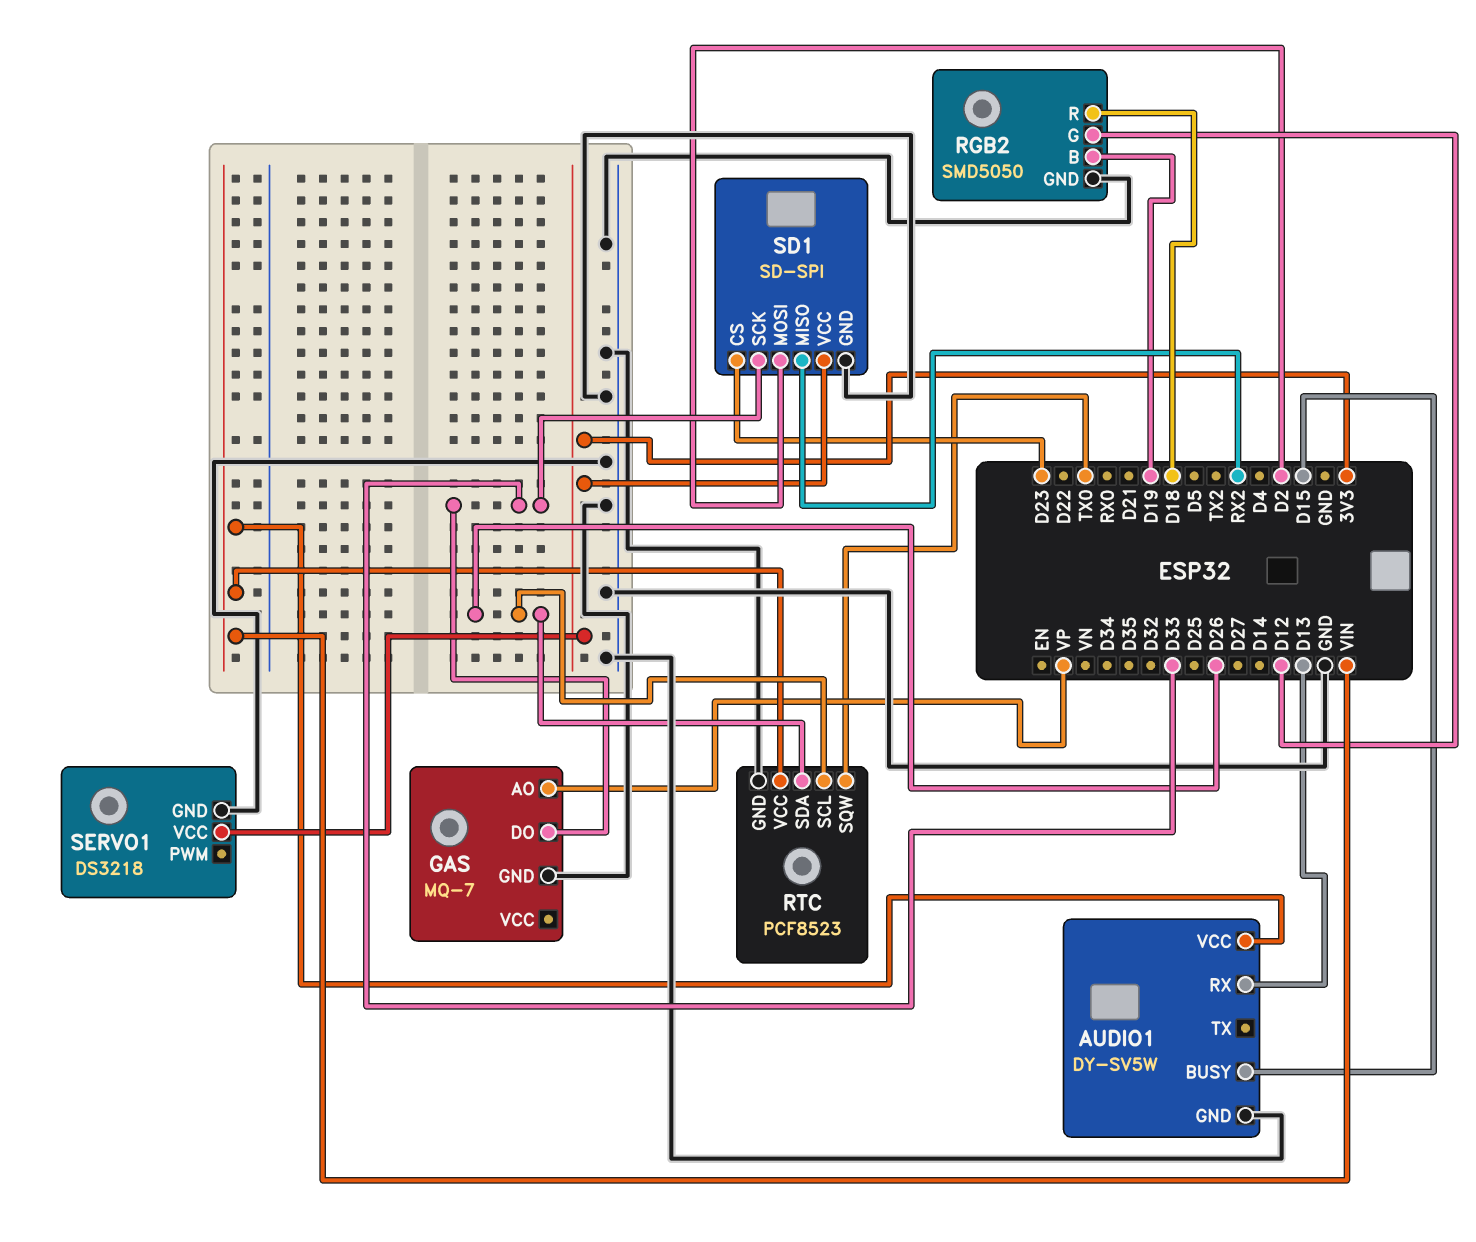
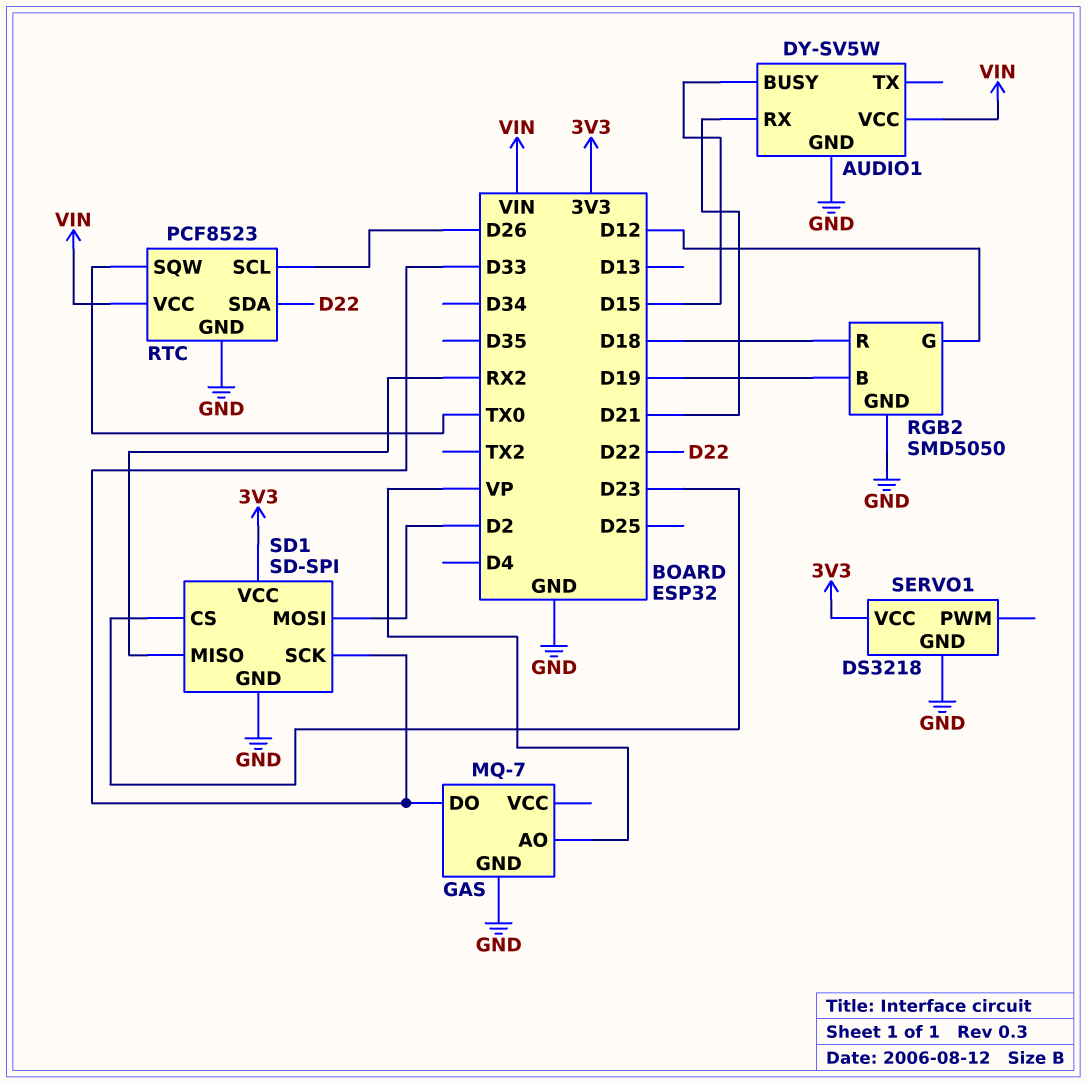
AUDIO1 pin RX: D13 -> D21
RTC pin SDA: D26 -> D22

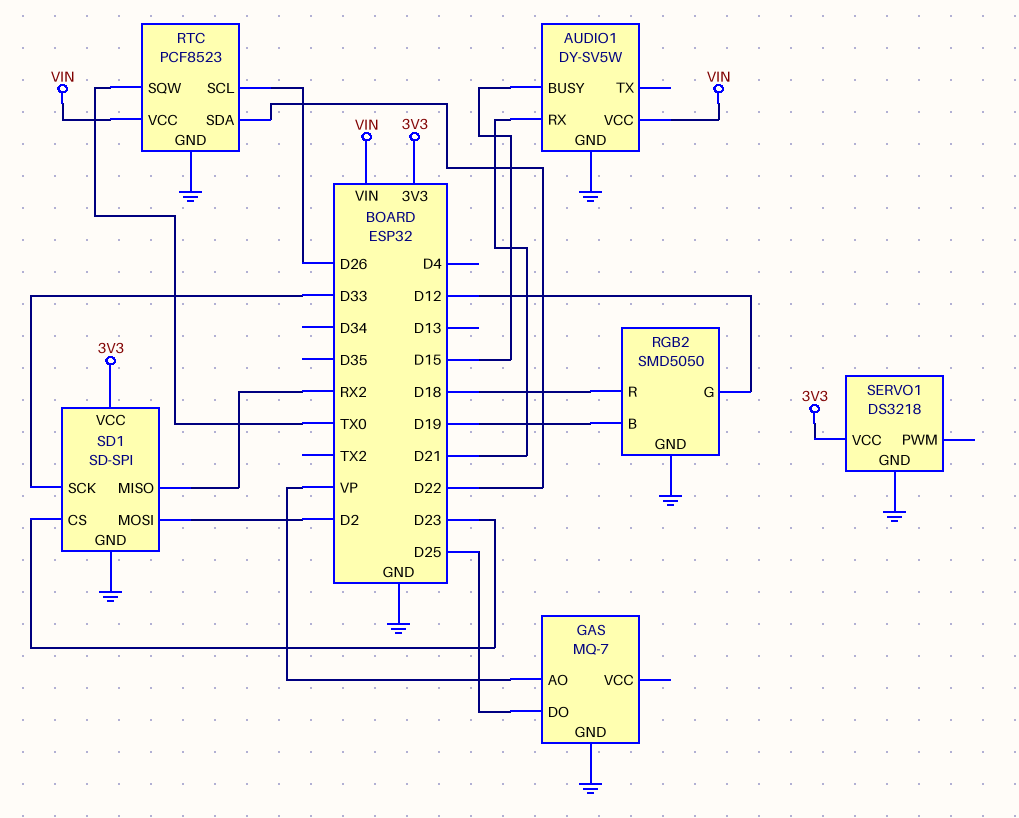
GAS pin DO: D33 -> D25

